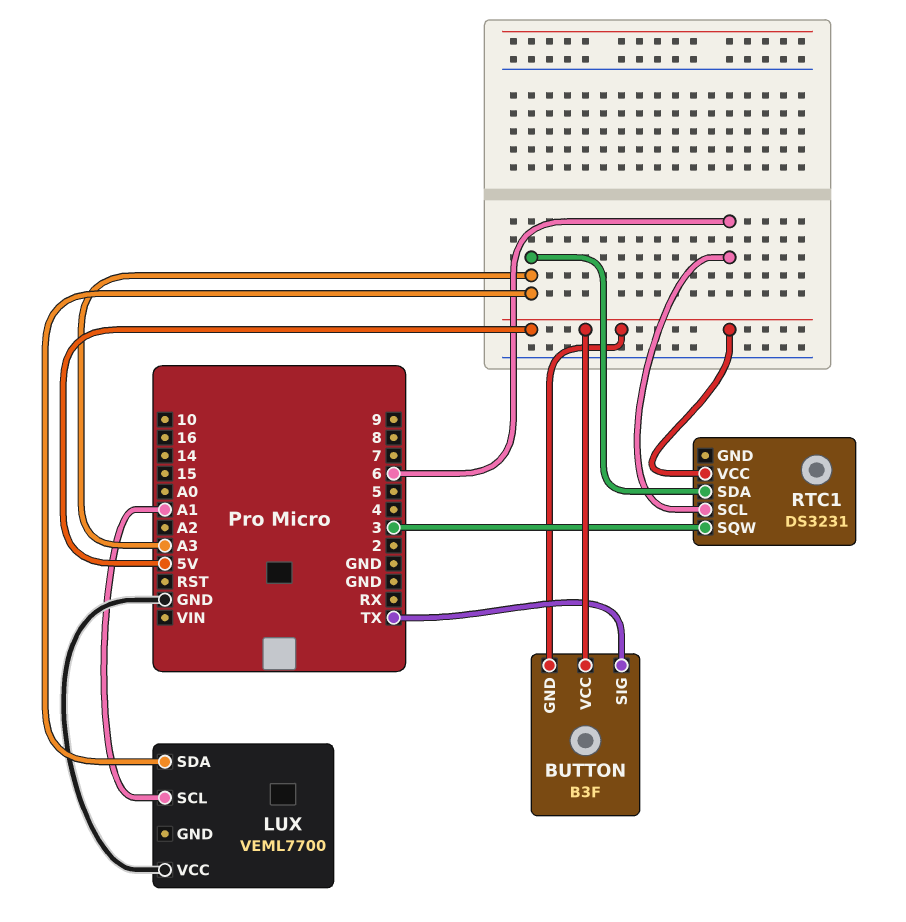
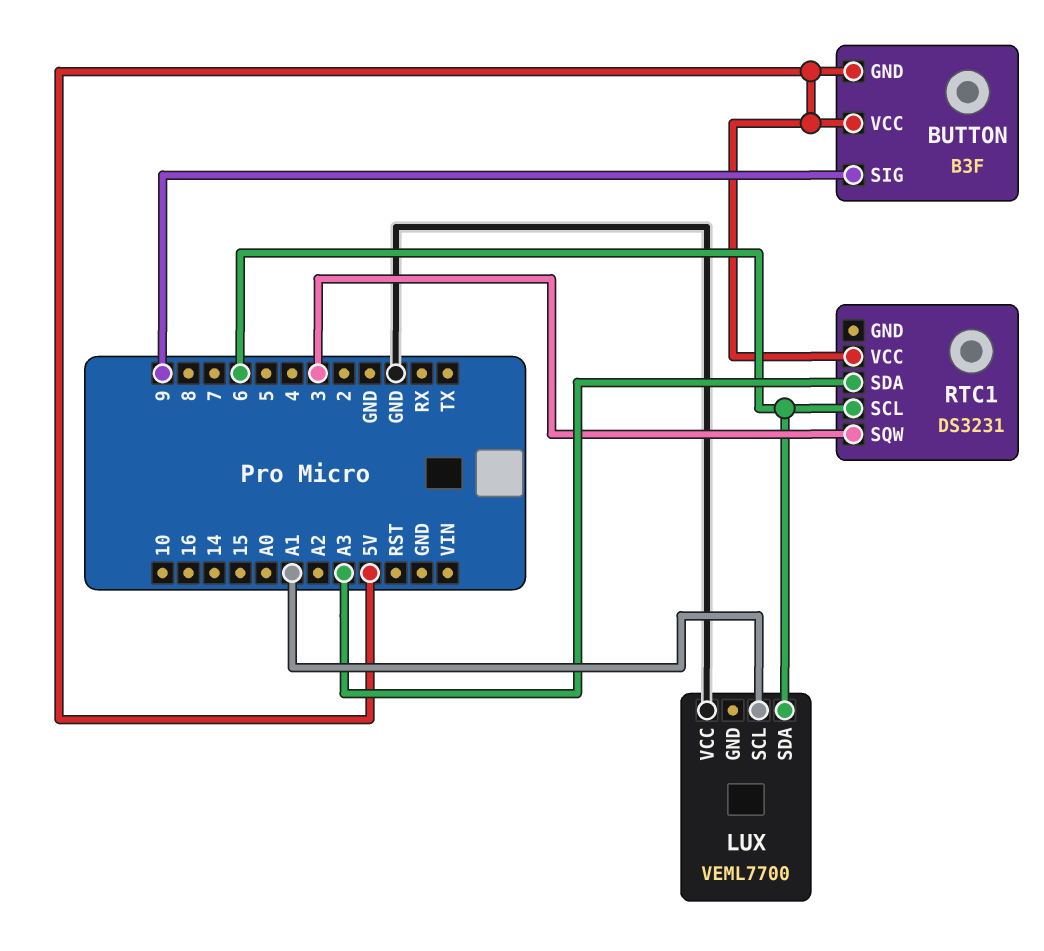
BUTTON pin SIG: TX -> 9
LUX pin SDA: A3 -> 6

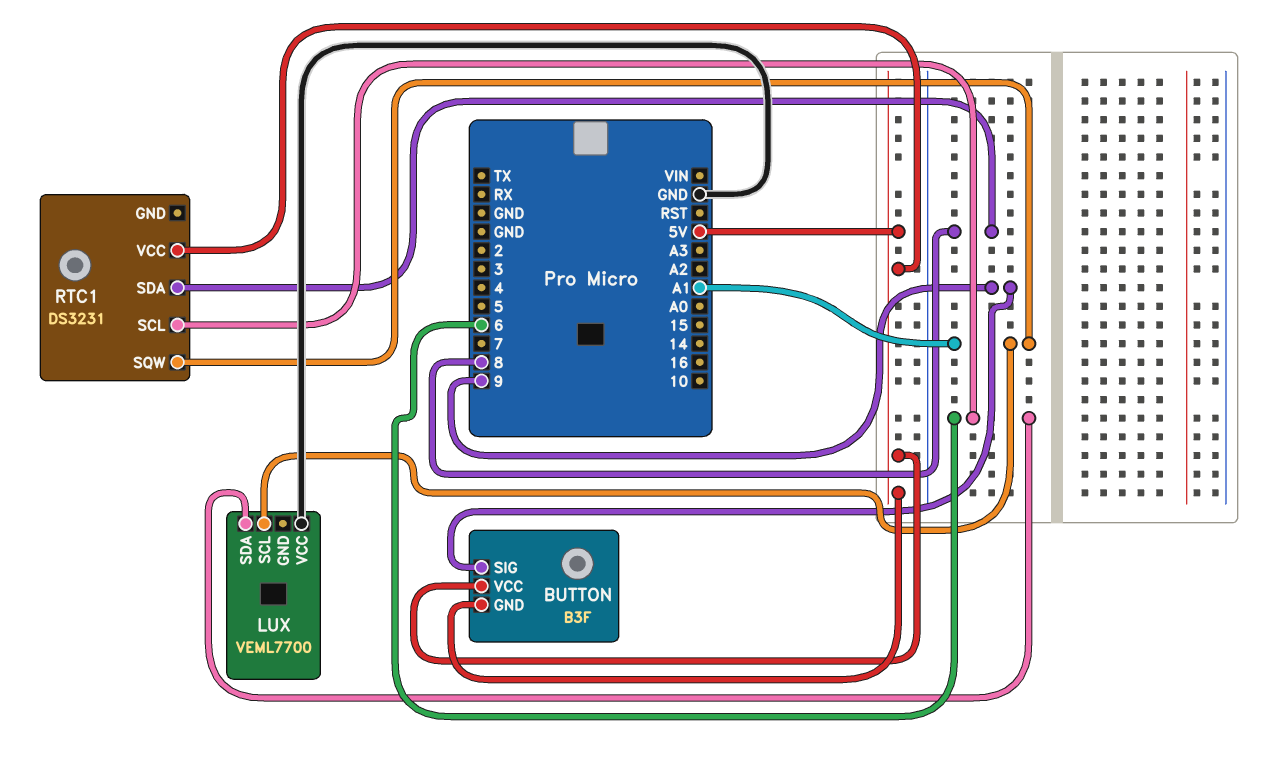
RTC1 pin SDA: A3 -> 8
RTC1 pin SQW: 3 -> A1

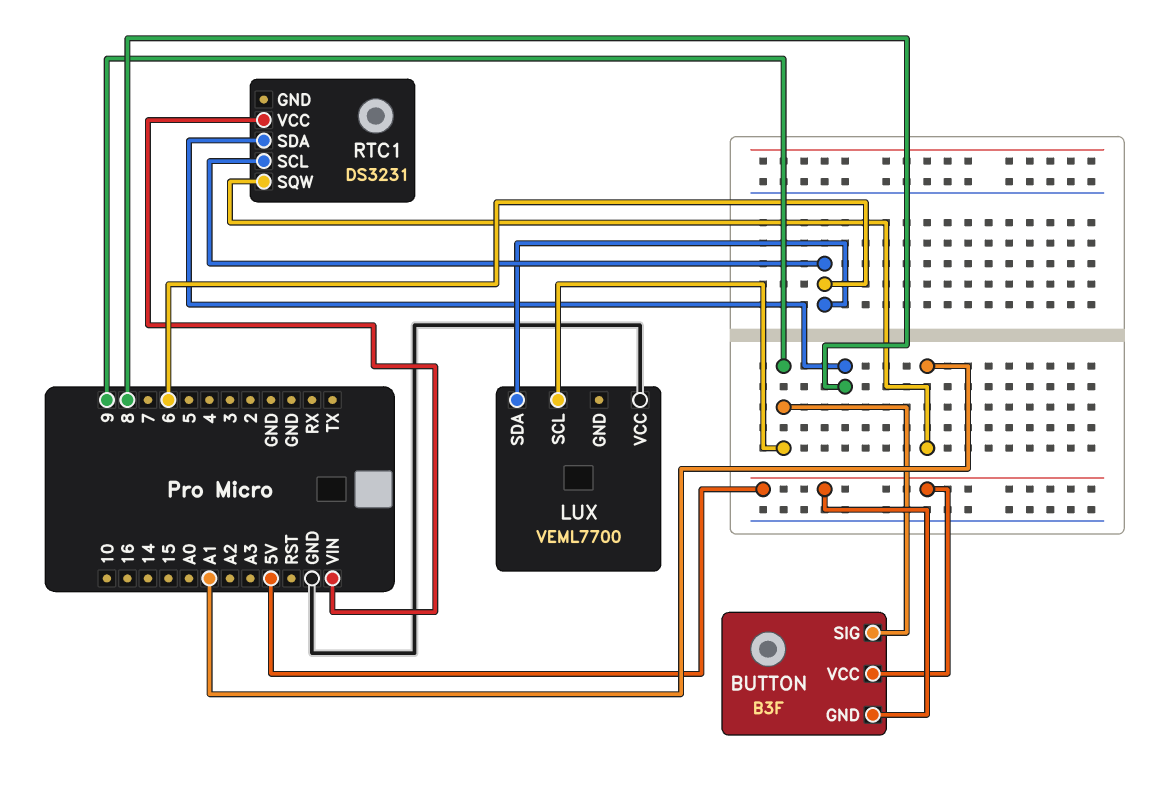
LUX pin SCL: A1 -> 9
RTC1 pin VCC: 5V -> VIN

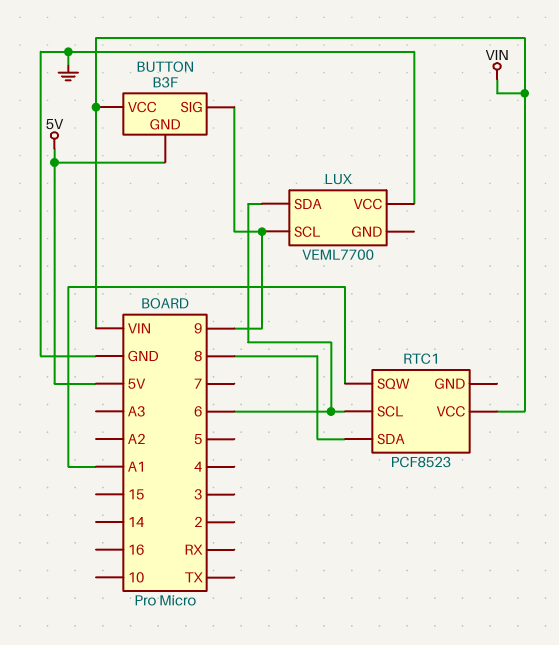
BUTTON pin VCC: 5V -> VIN
RTC1: DS3231 -> PCF8523

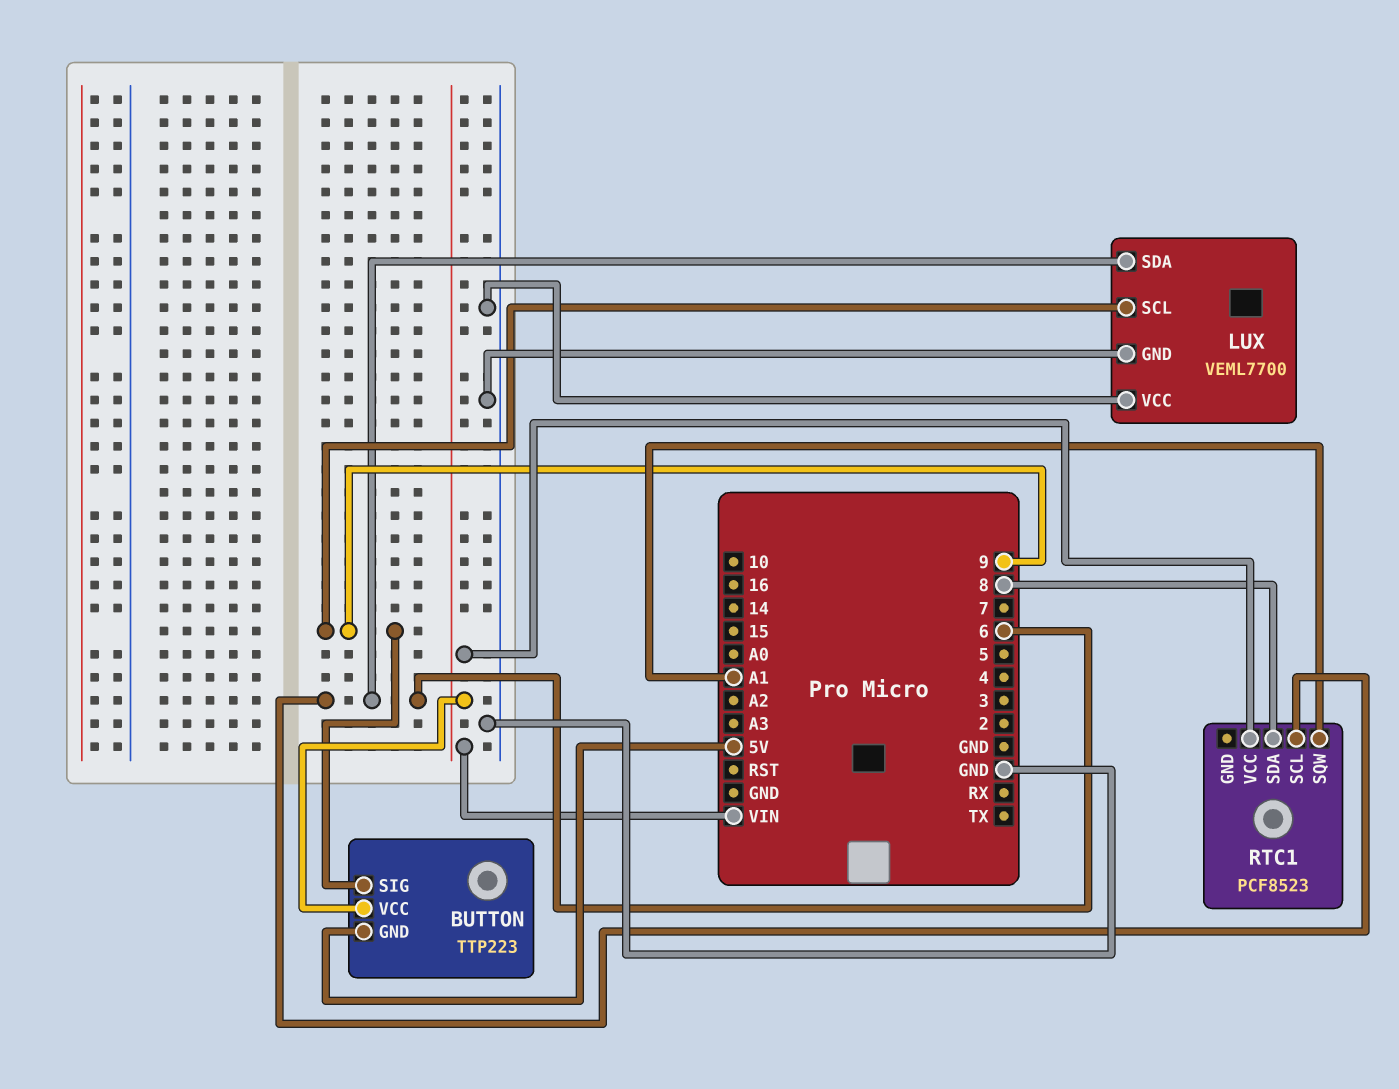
BUTTON: B3F -> TTP223
LUX pin GND: none -> GND

